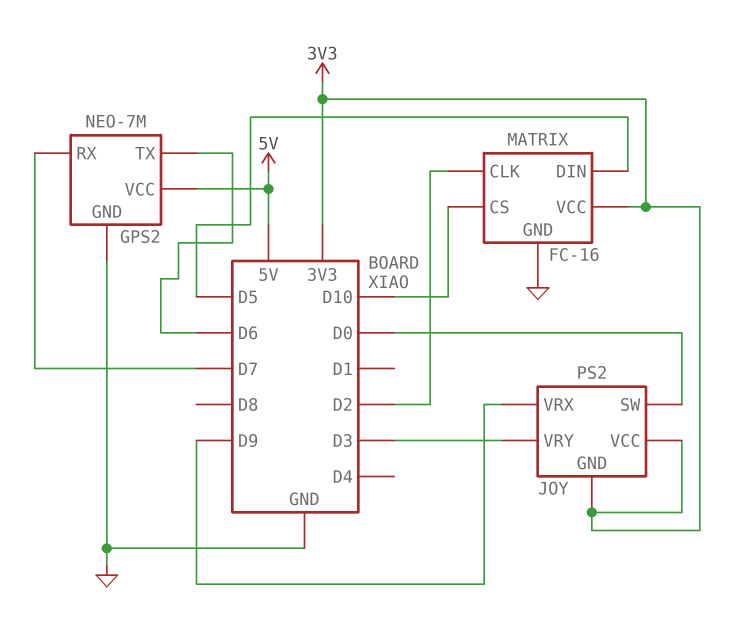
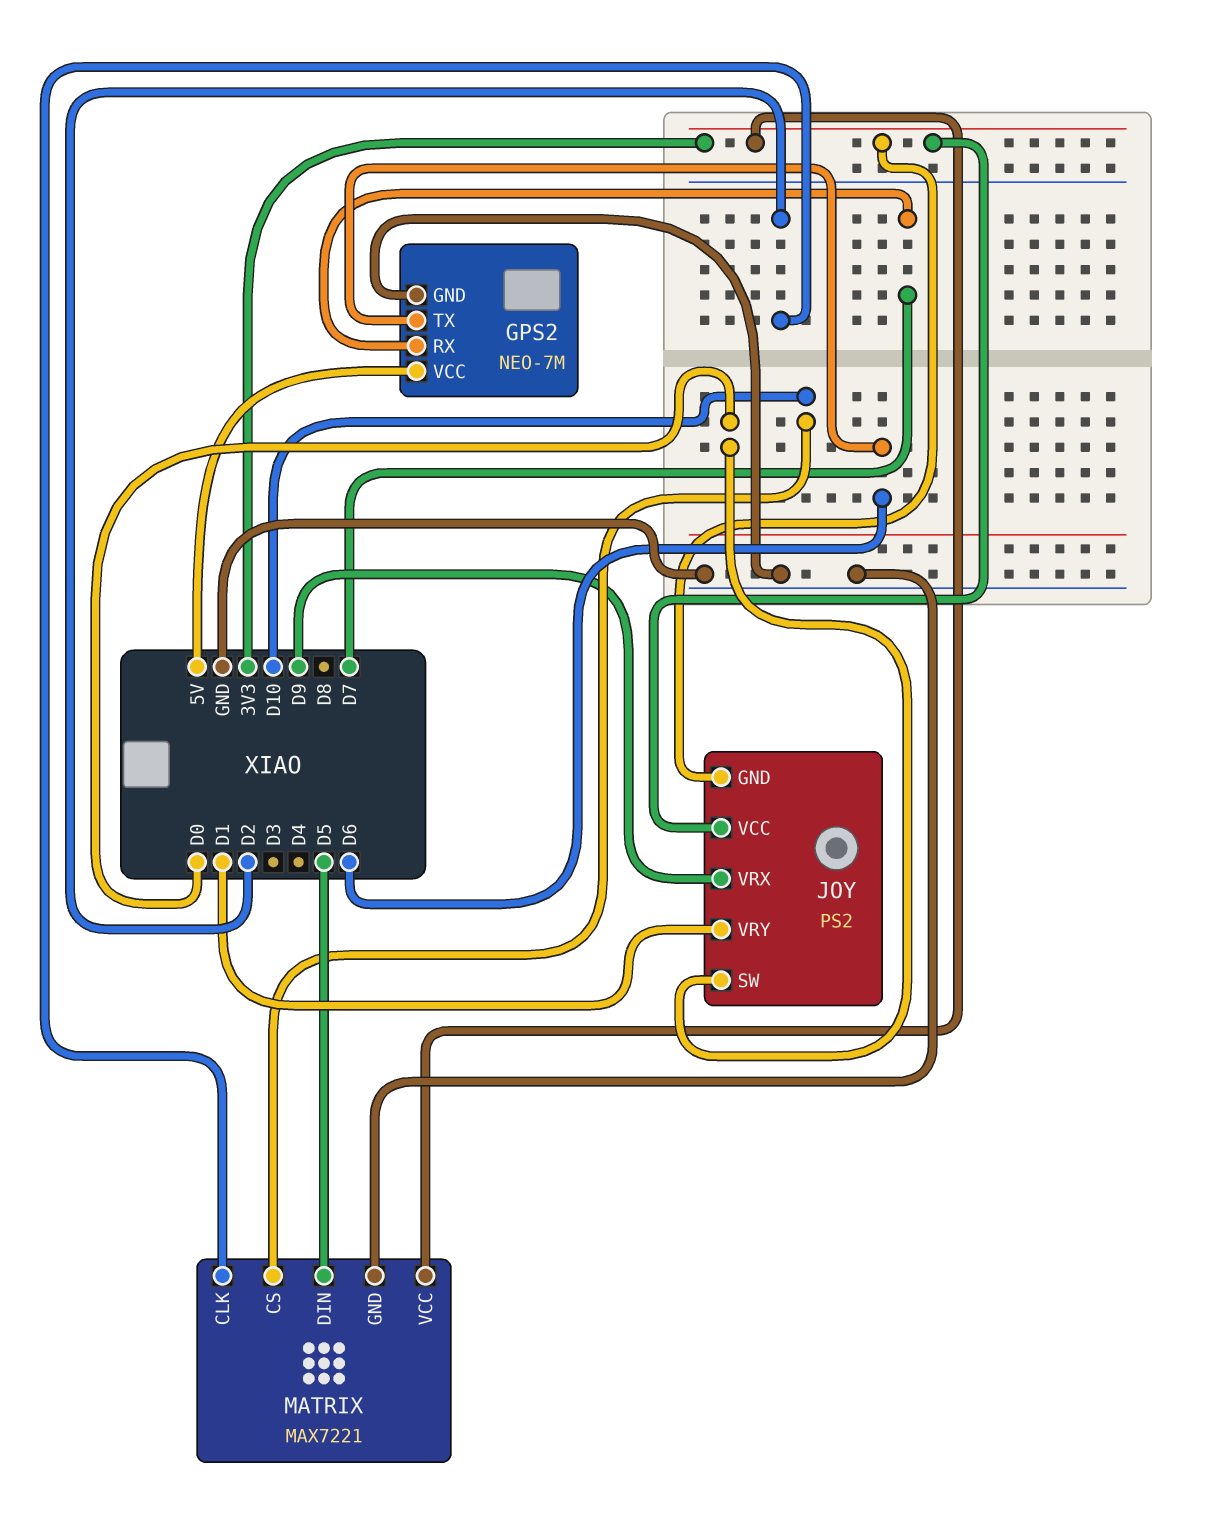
JOY pin VRY: D3 -> D1
MATRIX: FC-16 -> MAX7221

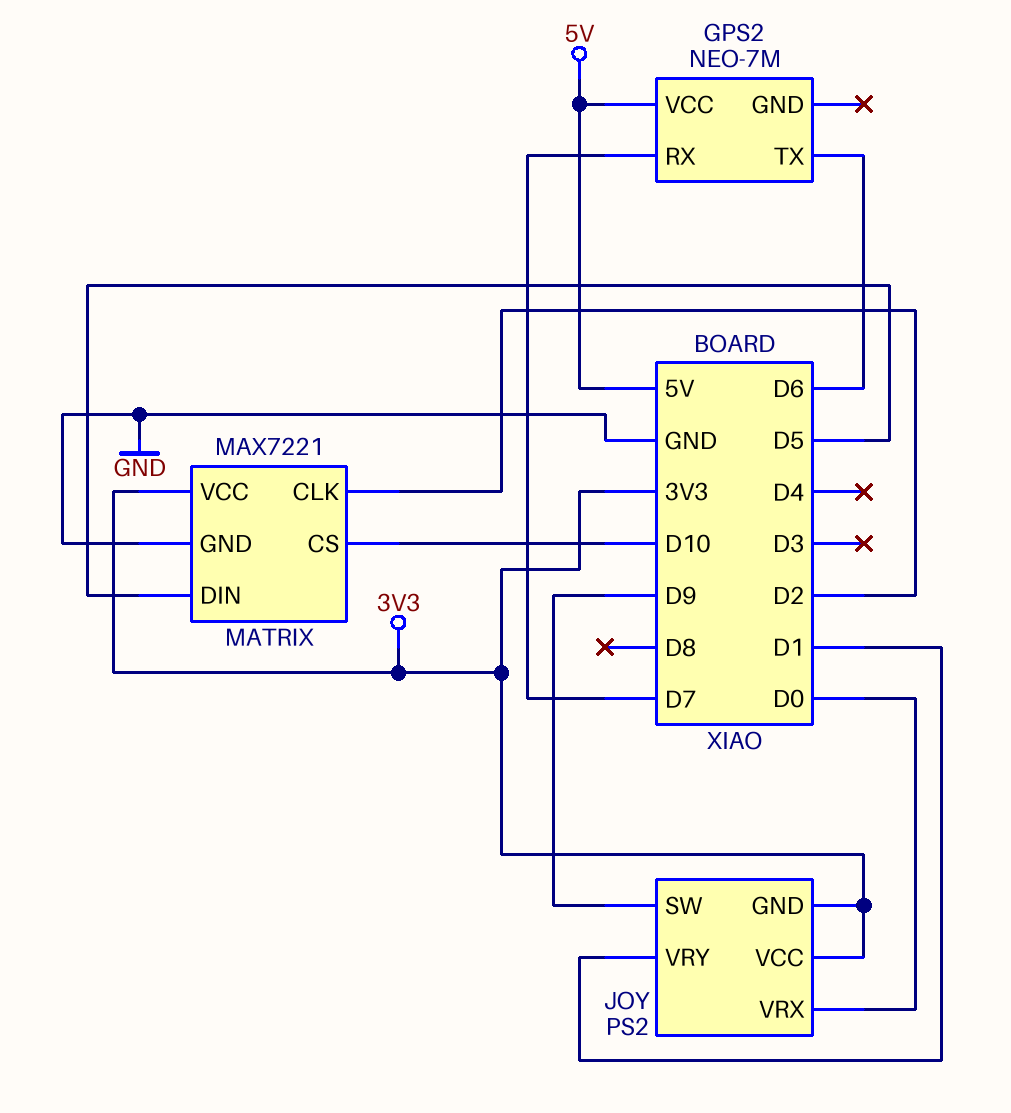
GPS2 pin GND: GND -> none
JOY pin SW: D0 -> D9
JOY pin VRX: D9 -> D0

